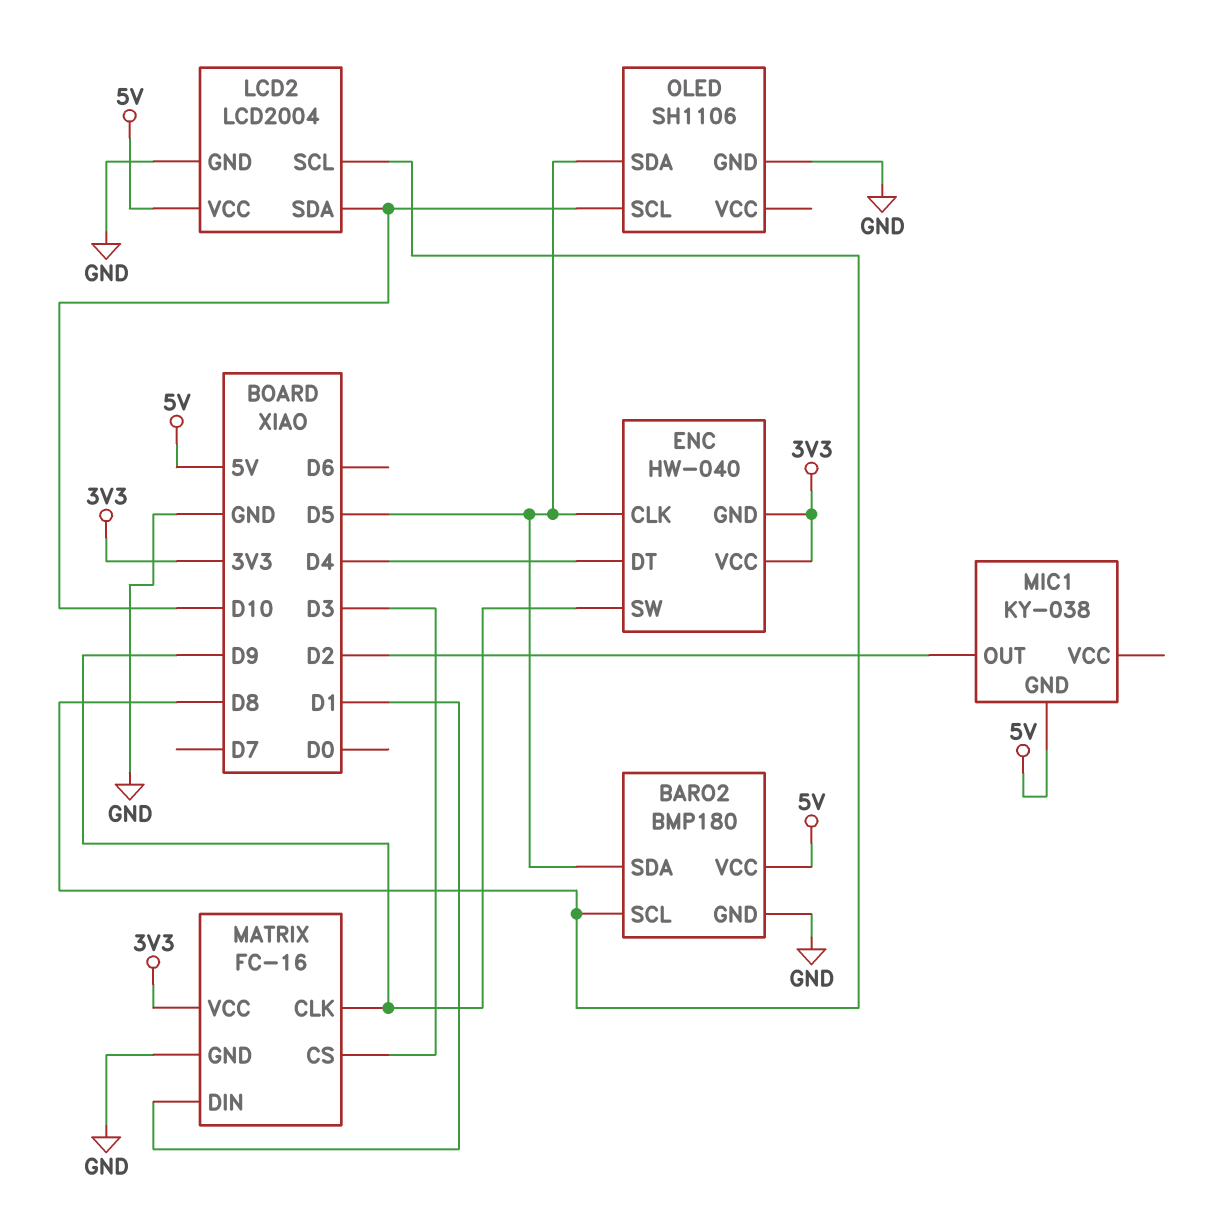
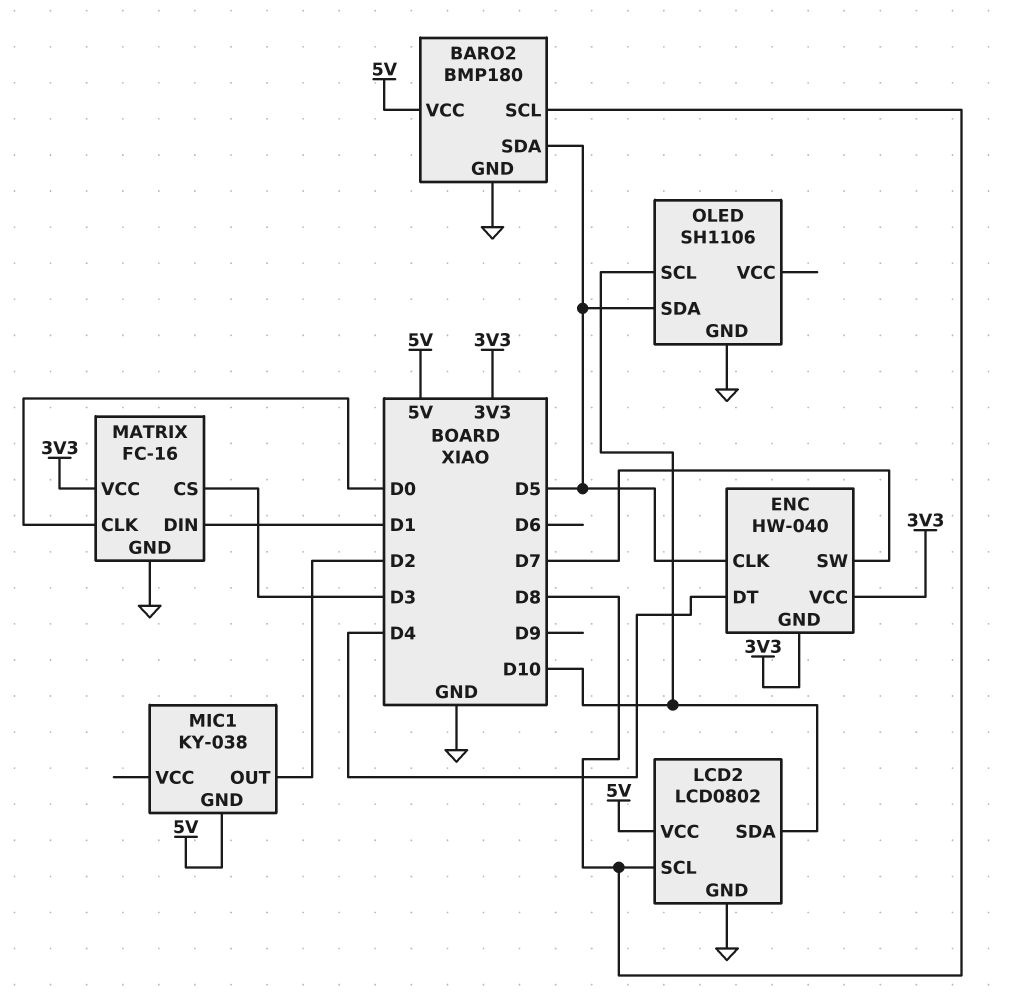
ENC pin SW: D9 -> D7
LCD2: LCD2004 -> LCD0802
MATRIX pin CLK: D9 -> D0

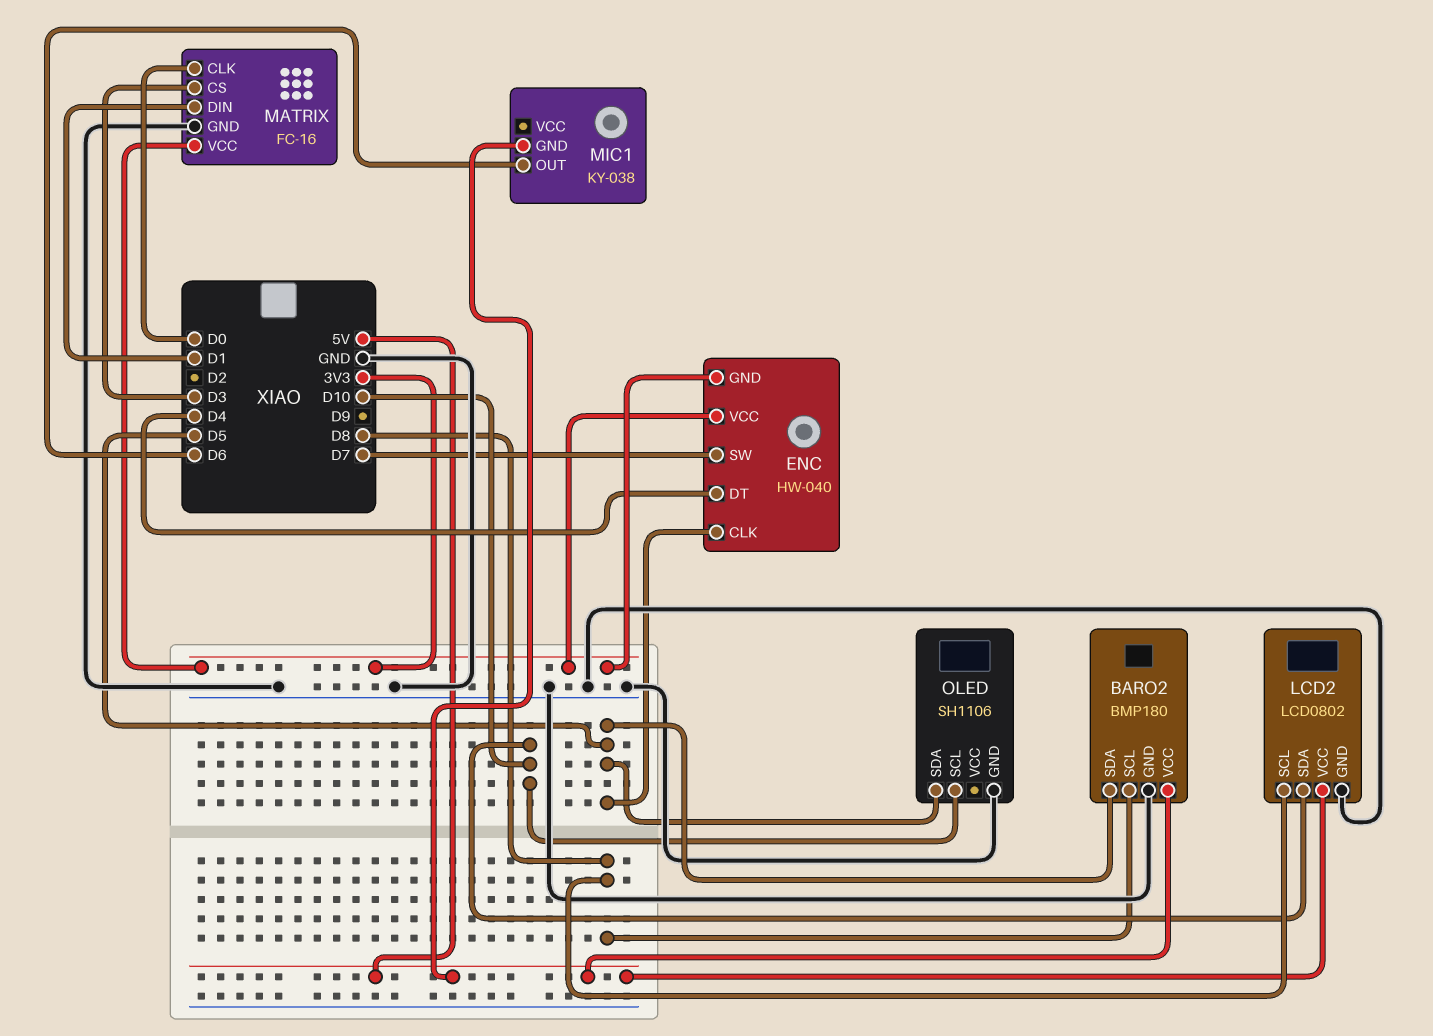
MIC1 pin OUT: D2 -> D6

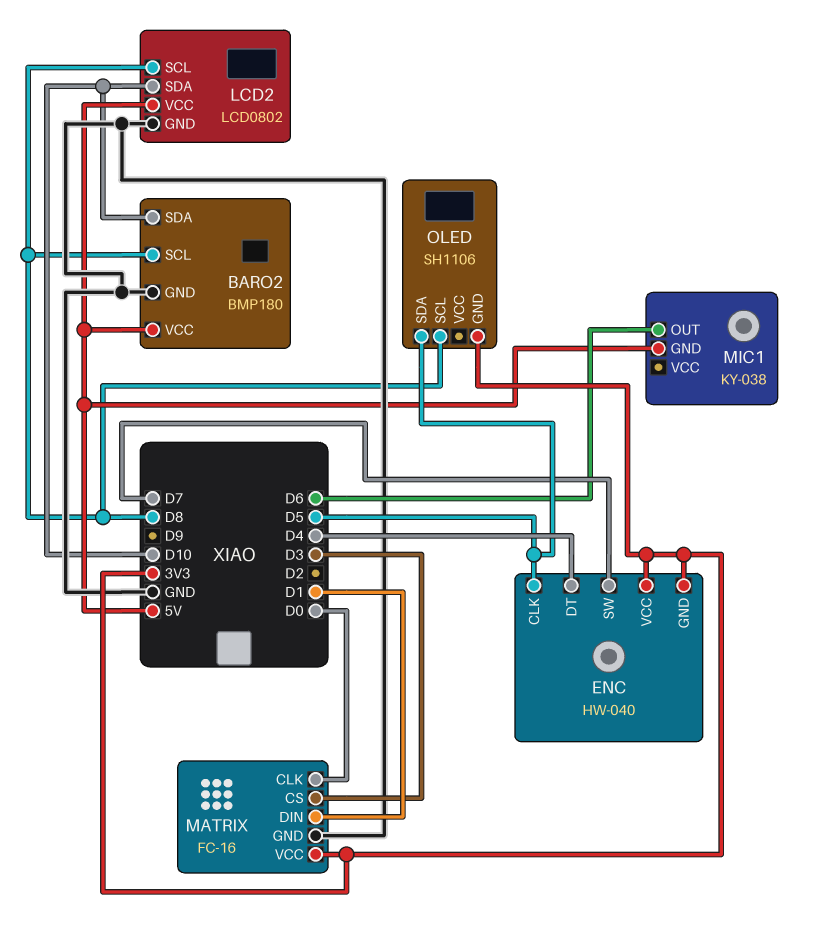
BARO2 pin SDA: D5 -> D10
OLED pin GND: GND -> 3V3
OLED pin SCL: D10 -> D8

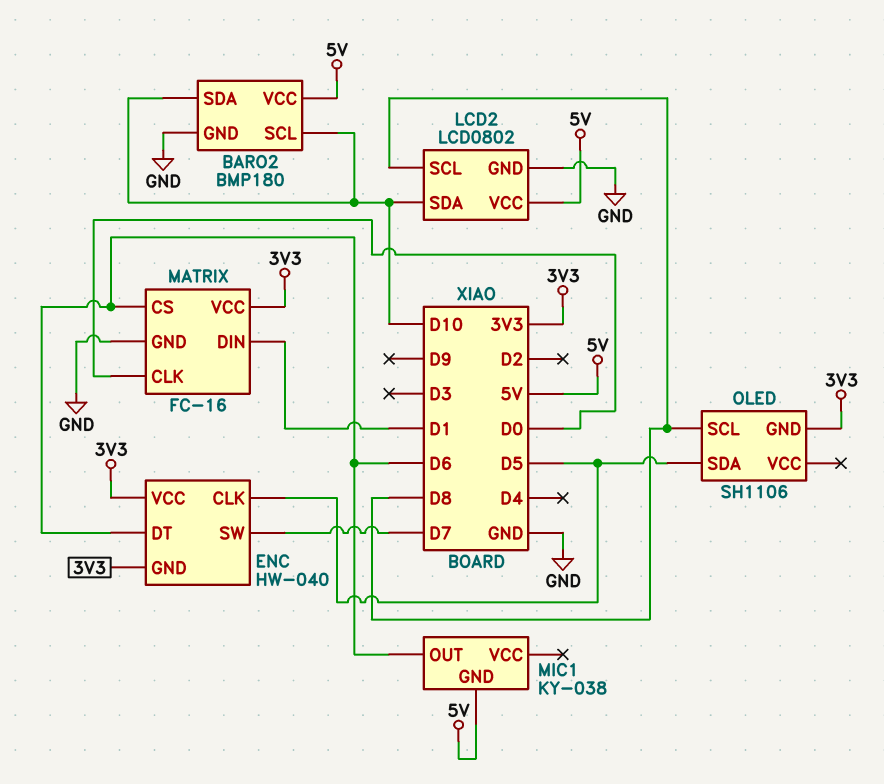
BARO2 pin SCL: D8 -> D10
ENC pin DT: D4 -> D6
MATRIX pin CS: D3 -> D6

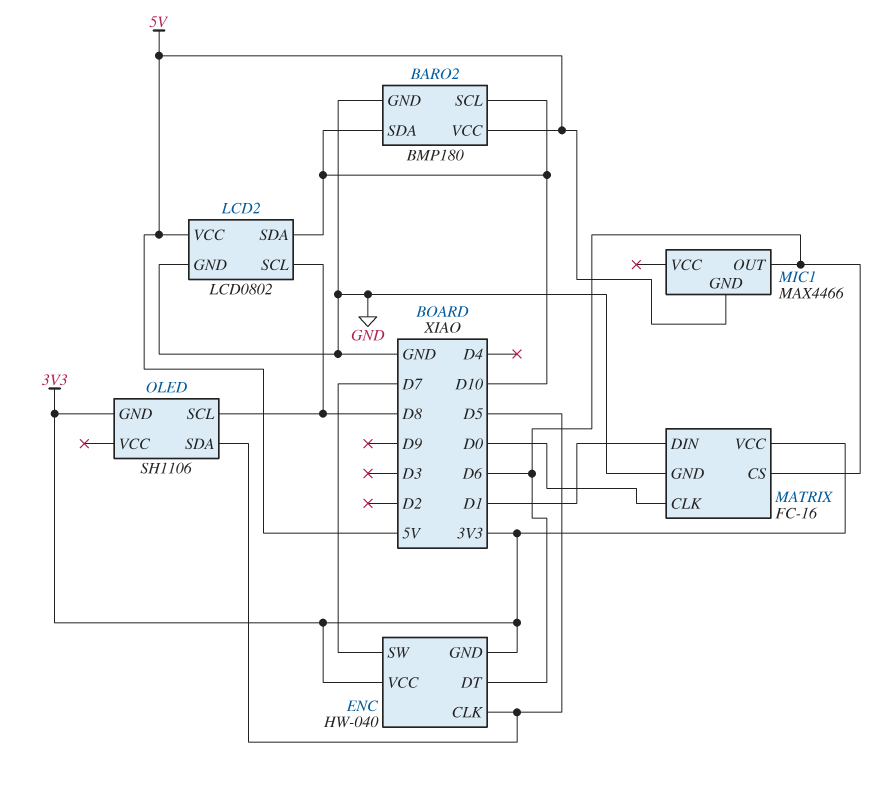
MIC1: KY-038 -> MAX4466

